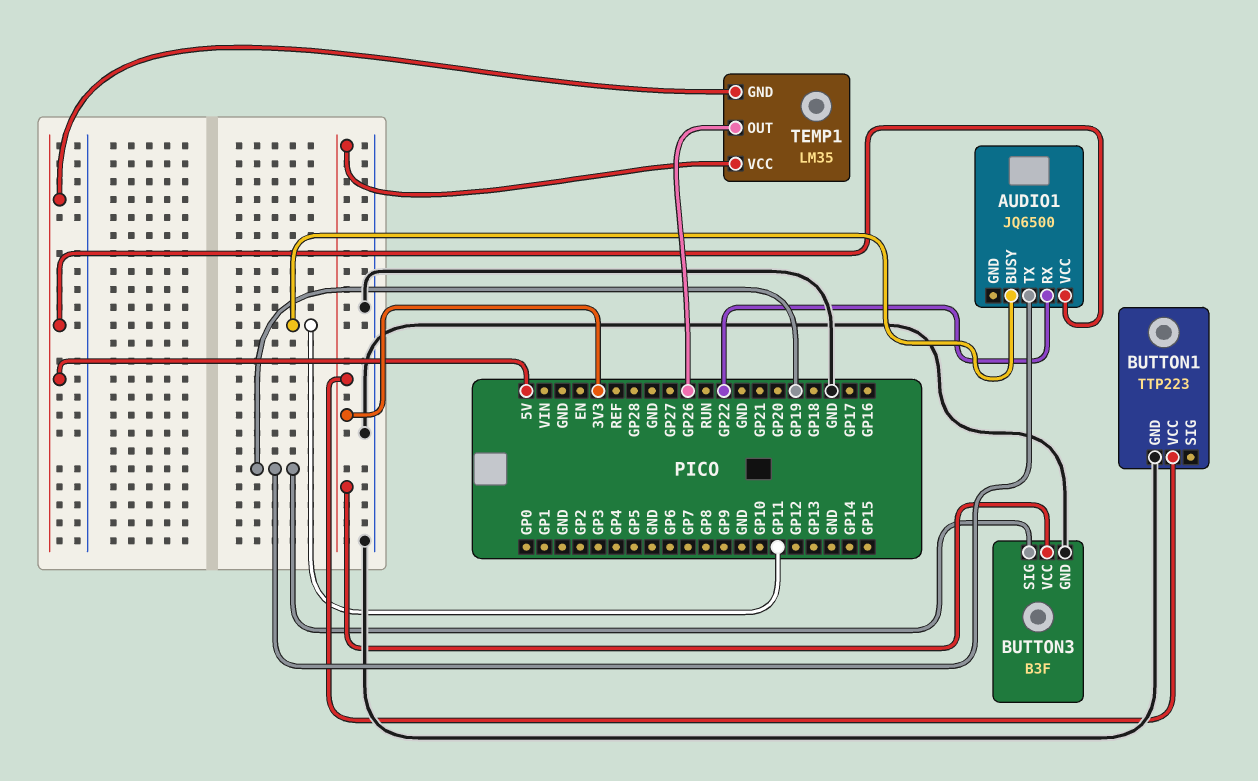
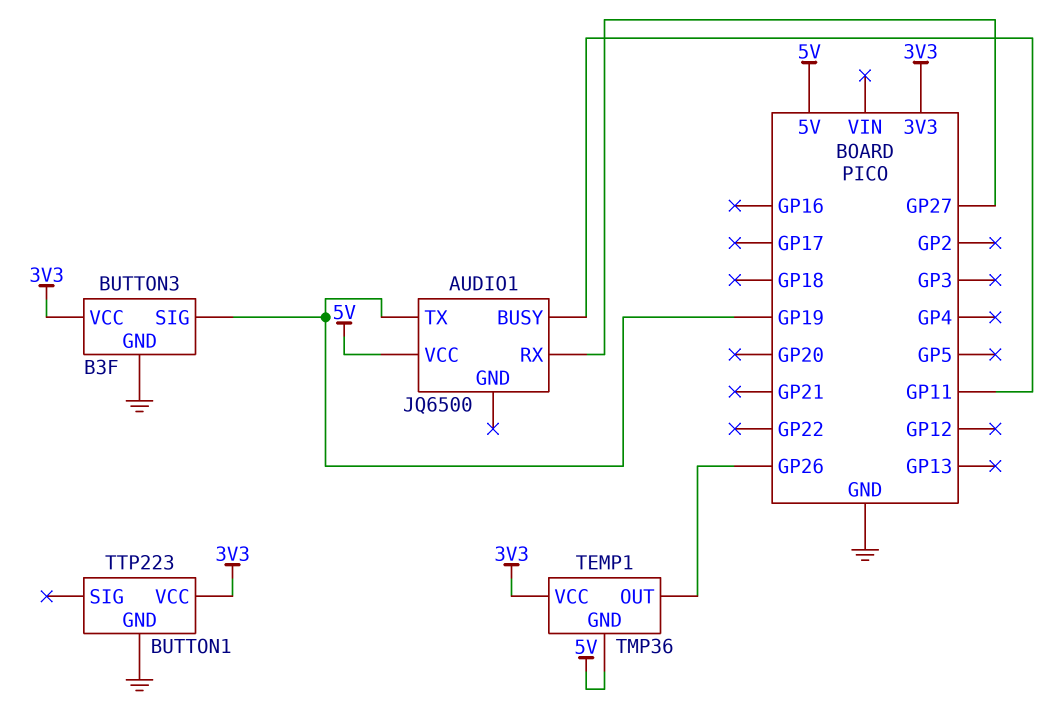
AUDIO1 pin RX: GP22 -> GP27
TEMP1: LM35 -> TMP36

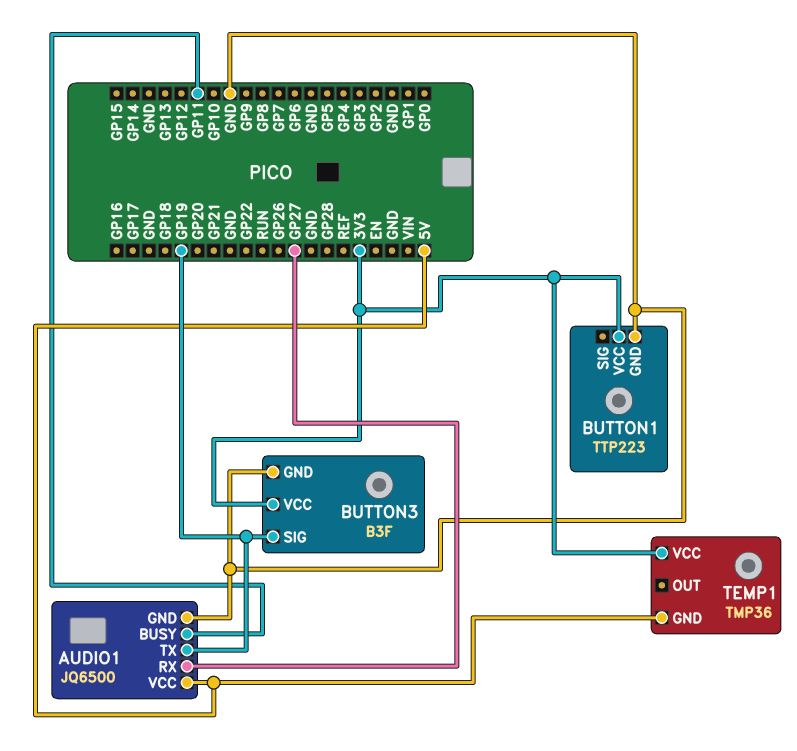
AUDIO1 pin GND: none -> GND
TEMP1 pin OUT: GP26 -> none

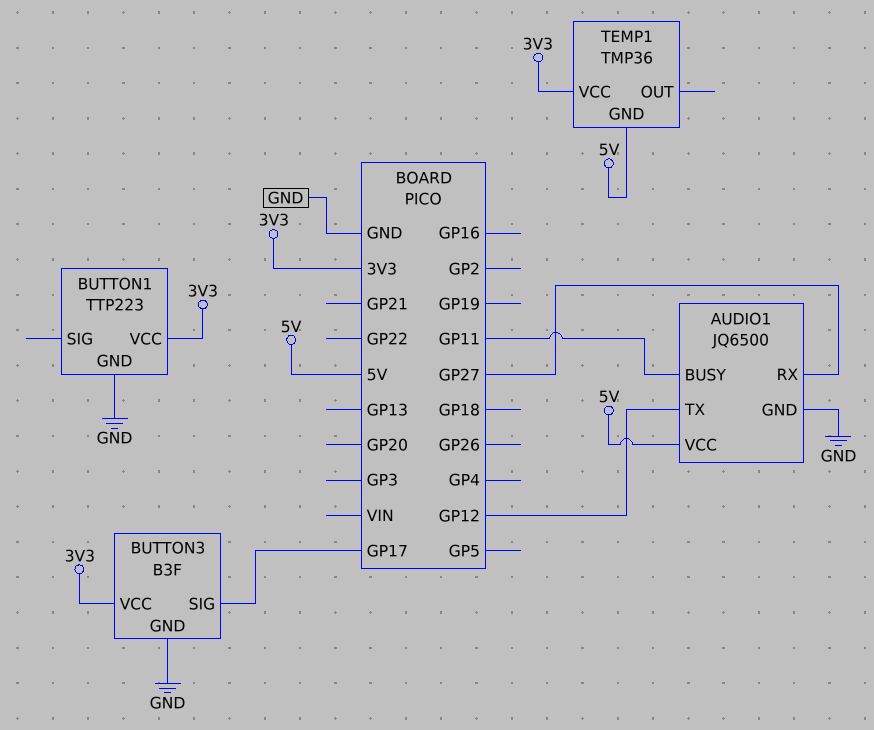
AUDIO1 pin TX: GP19 -> GP12
BUTTON3 pin SIG: GP19 -> GP17

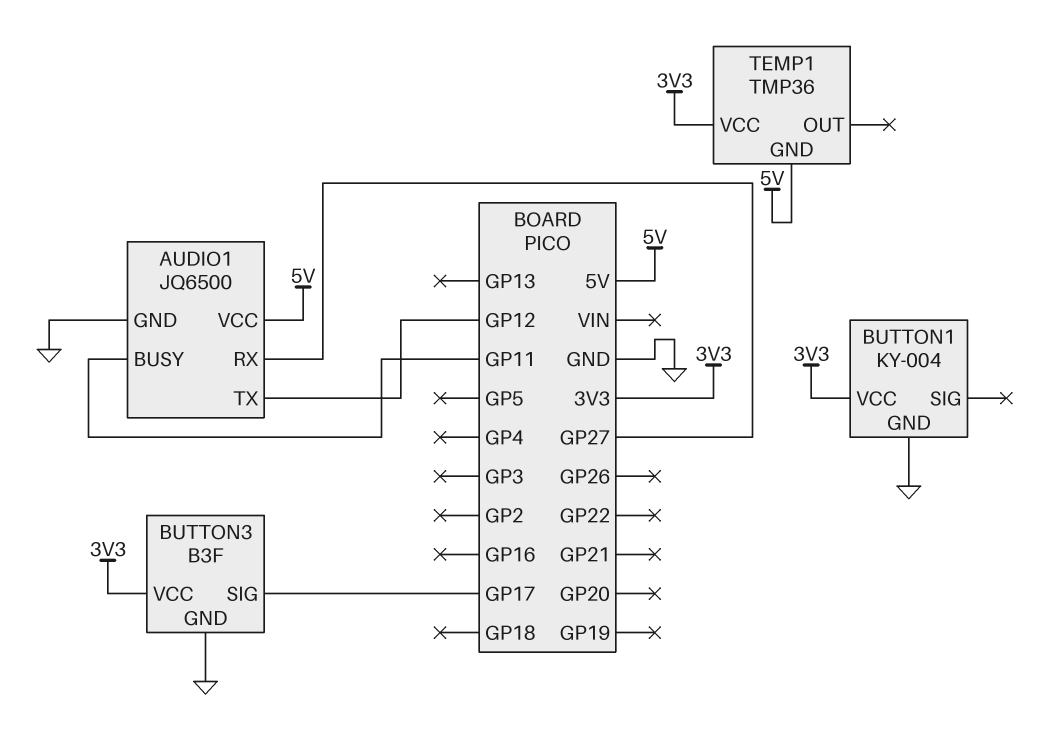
BUTTON1: TTP223 -> KY-004

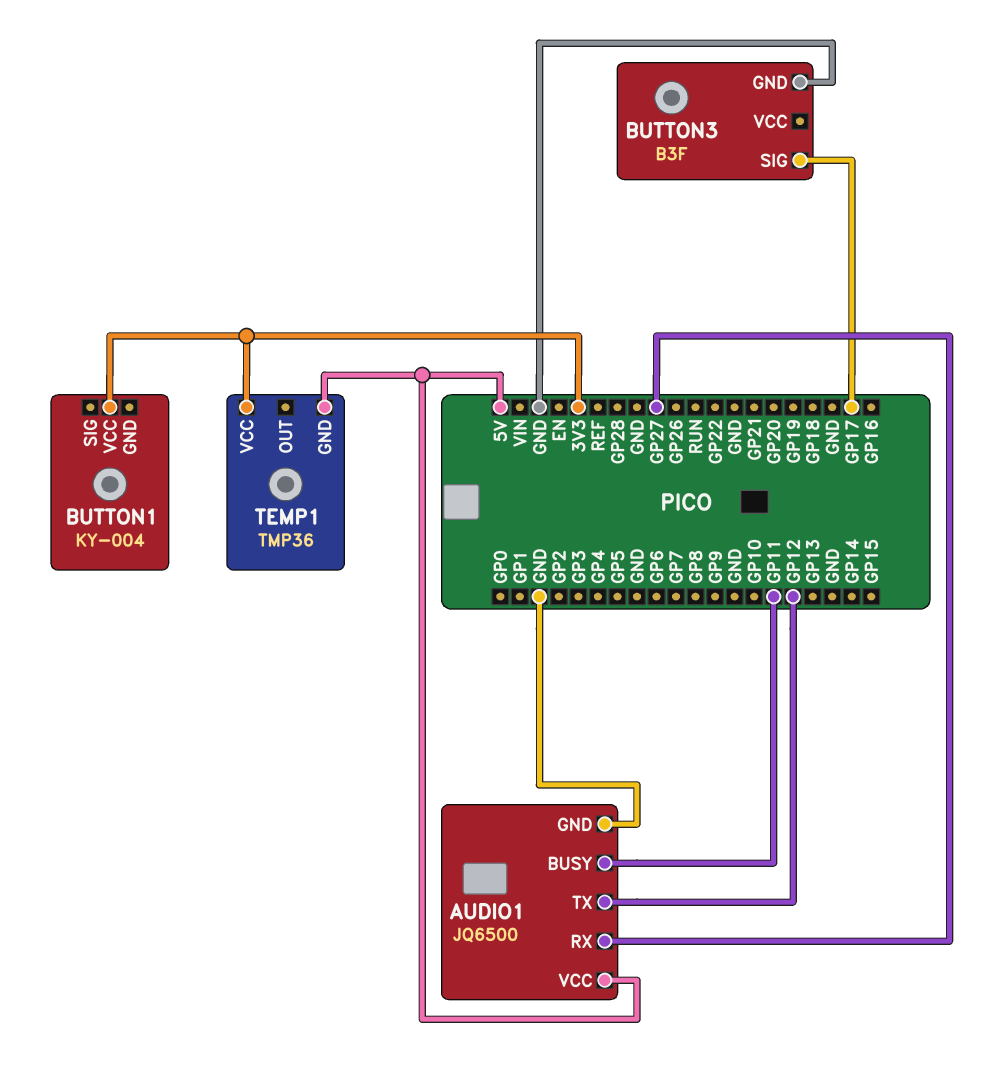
BUTTON1 pin GND: GND -> none
BUTTON3 pin VCC: 3V3 -> none

